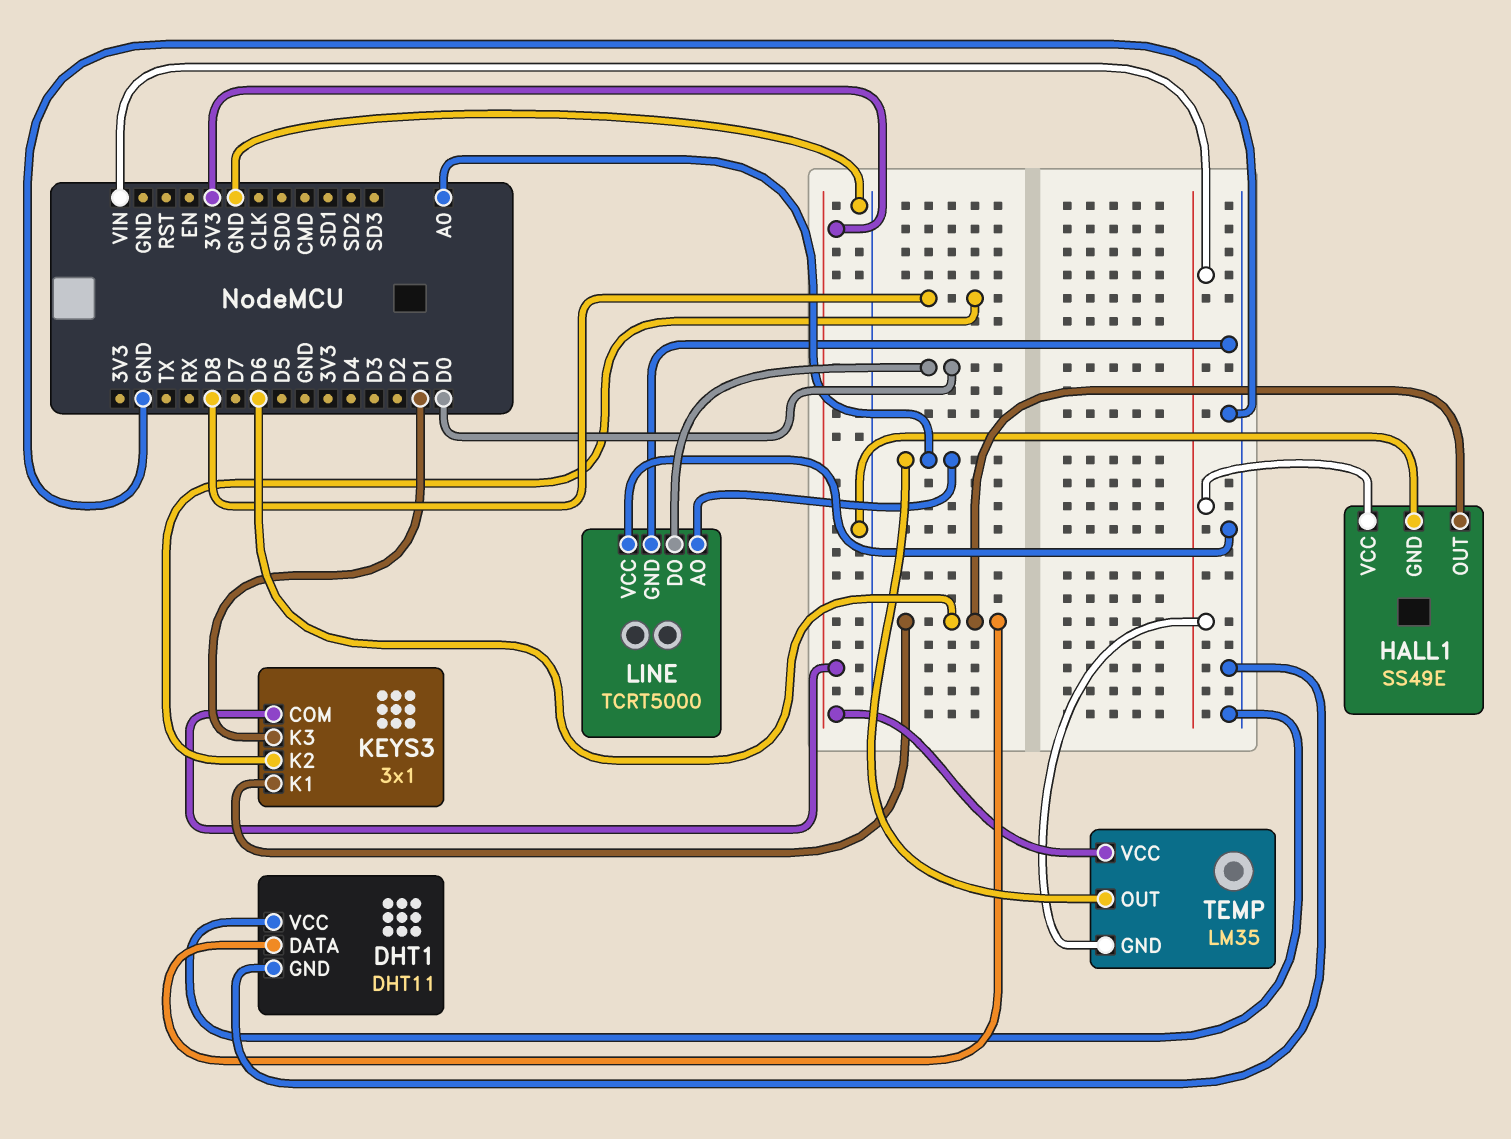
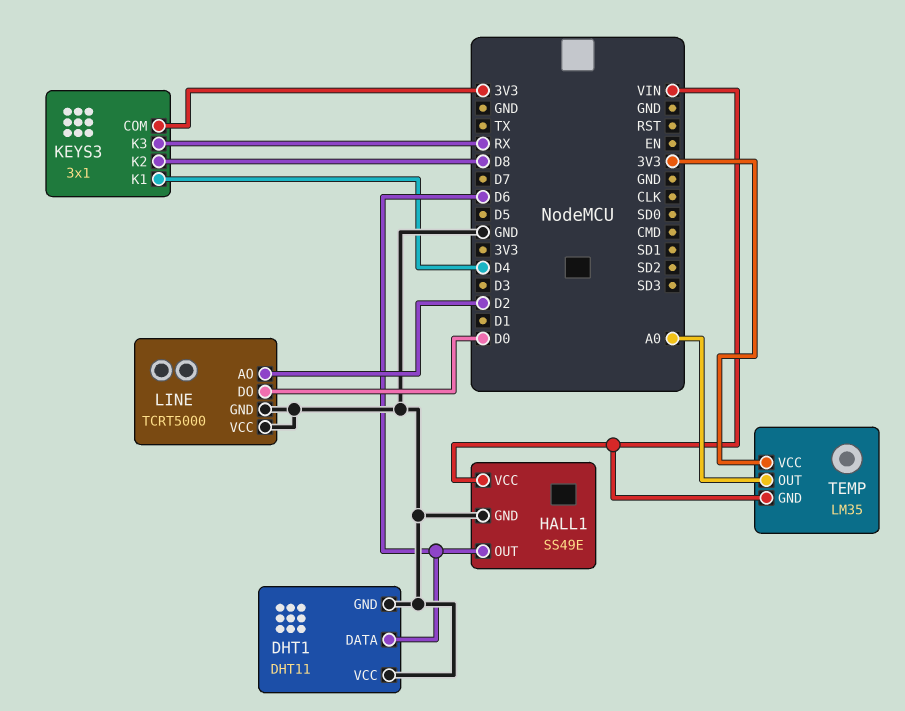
KEYS3 pin K1: D6 -> D4
KEYS3 pin K3: D1 -> RX
LINE pin AO: A0 -> D2

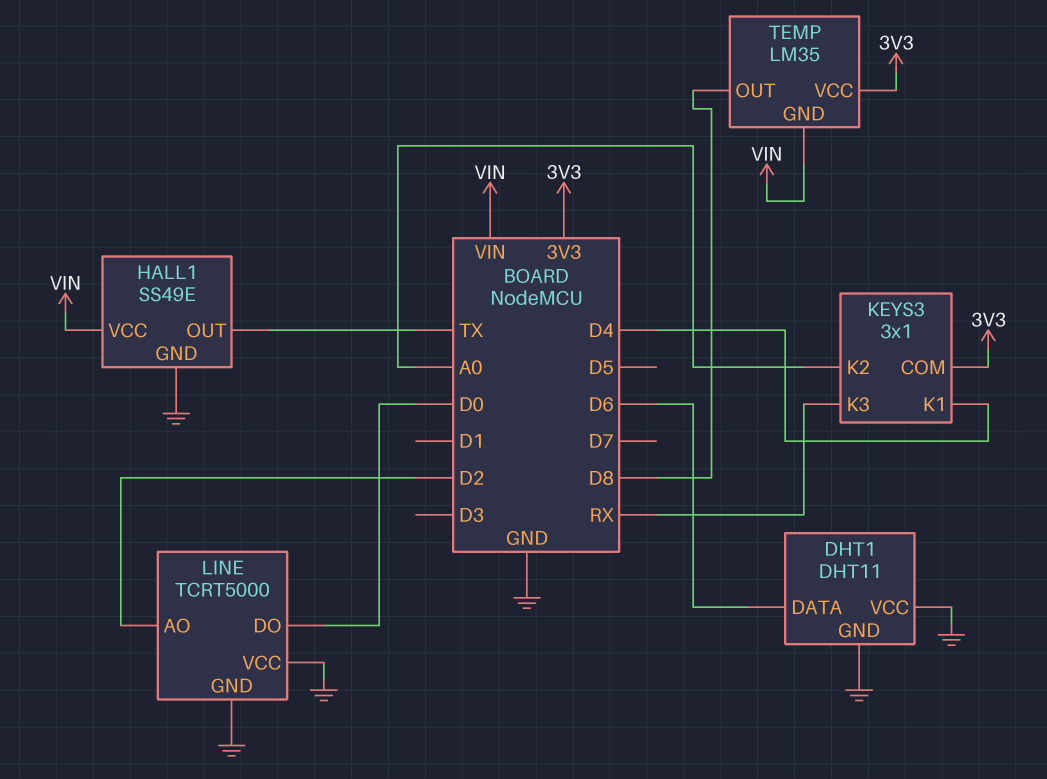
HALL1 pin OUT: D6 -> TX
KEYS3 pin K2: D8 -> A0
TEMP pin OUT: A0 -> D8

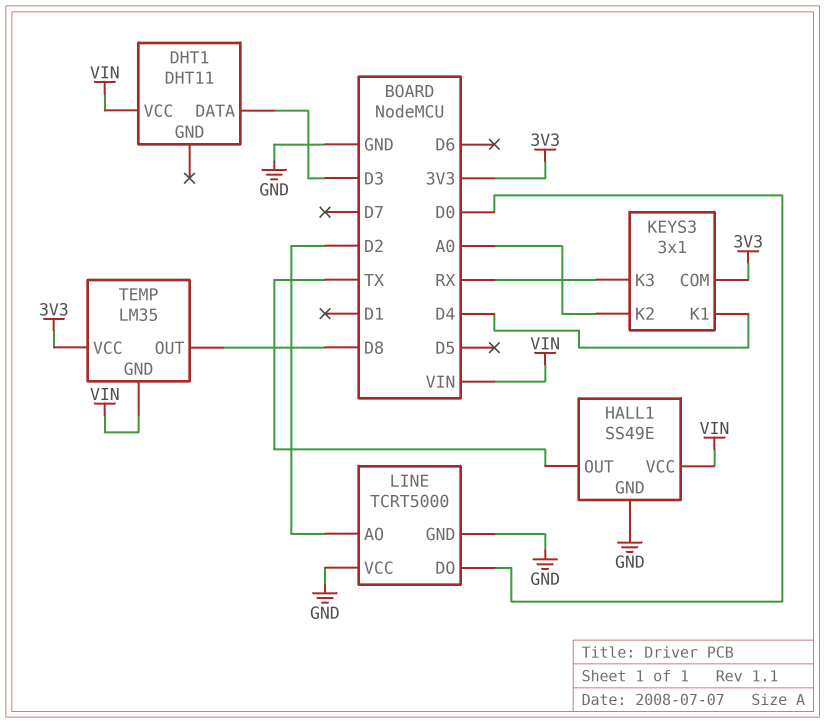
DHT1 pin DATA: D6 -> D3
DHT1 pin GND: GND -> none
DHT1 pin VCC: GND -> VIN

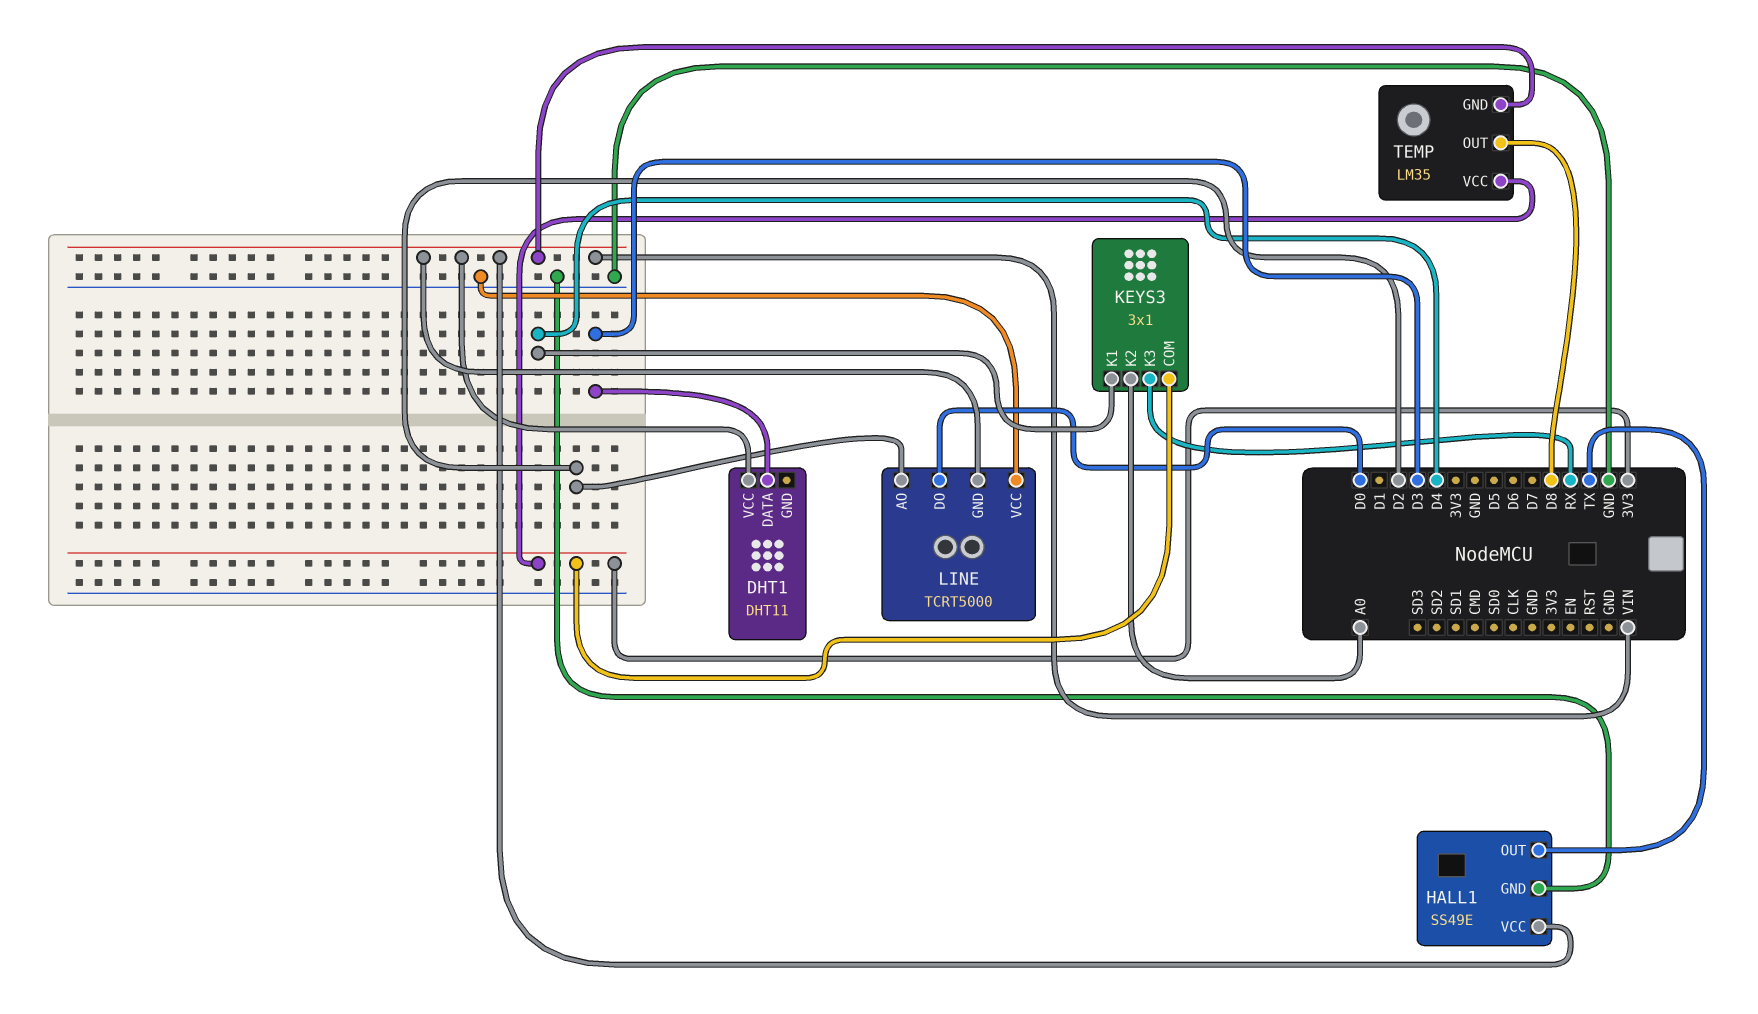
LINE pin GND: GND -> VIN

